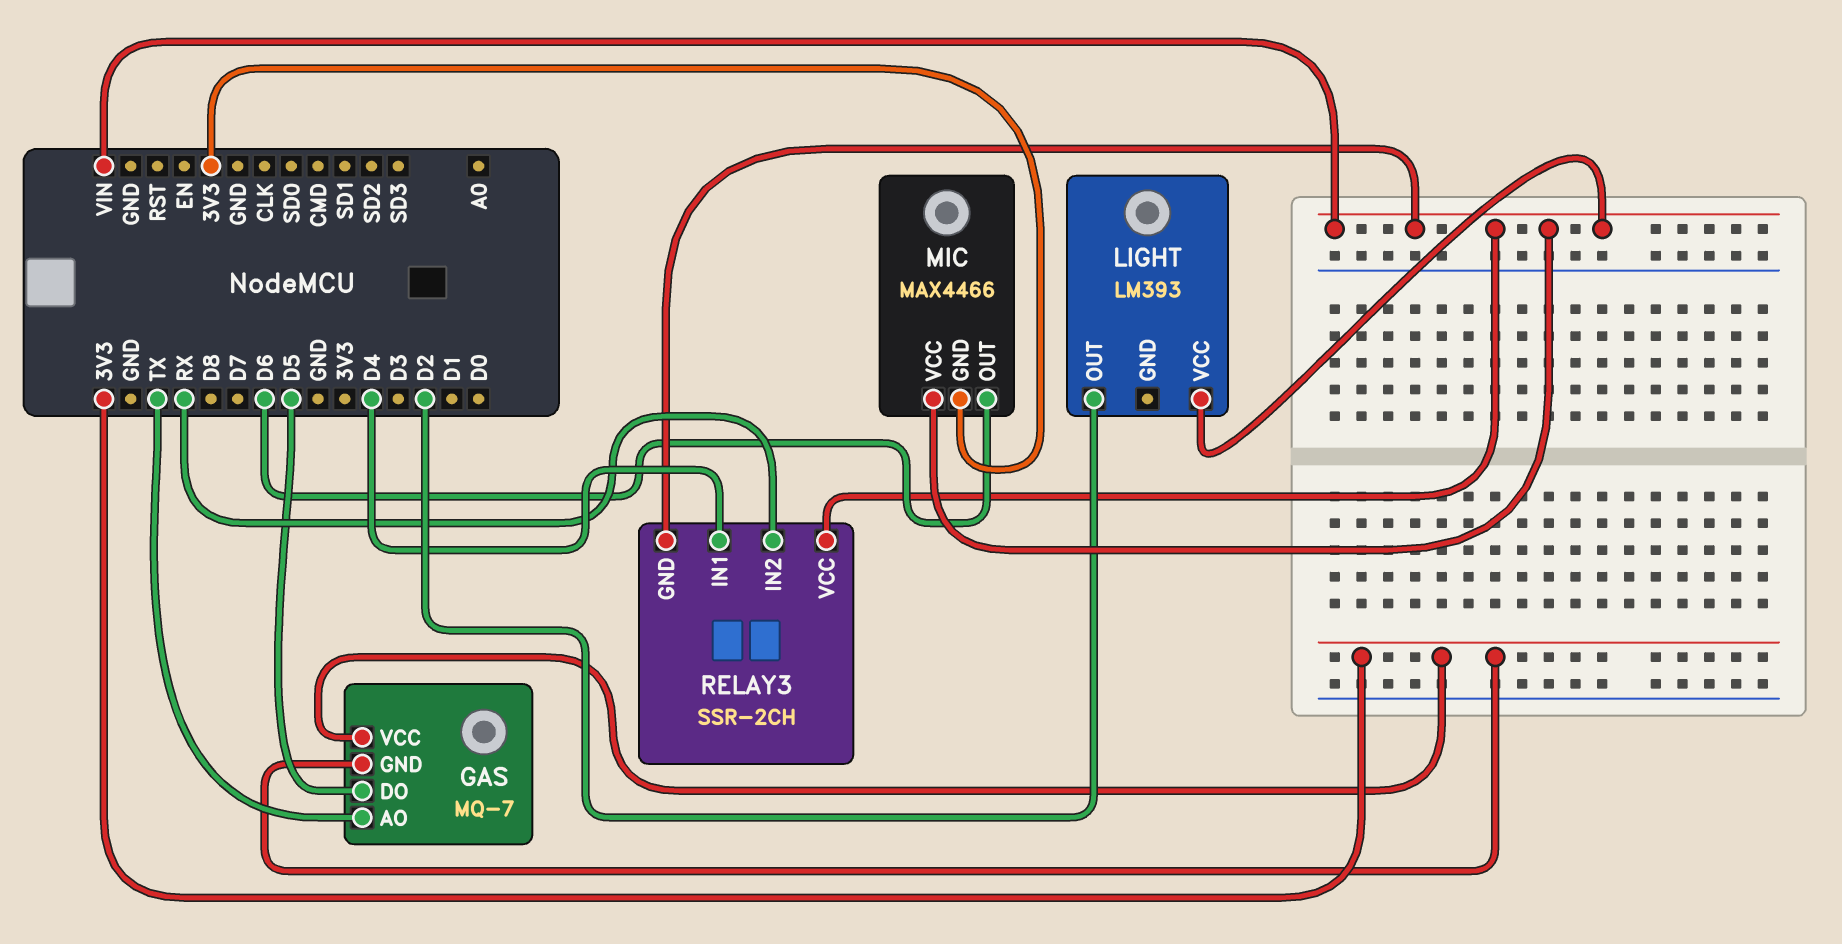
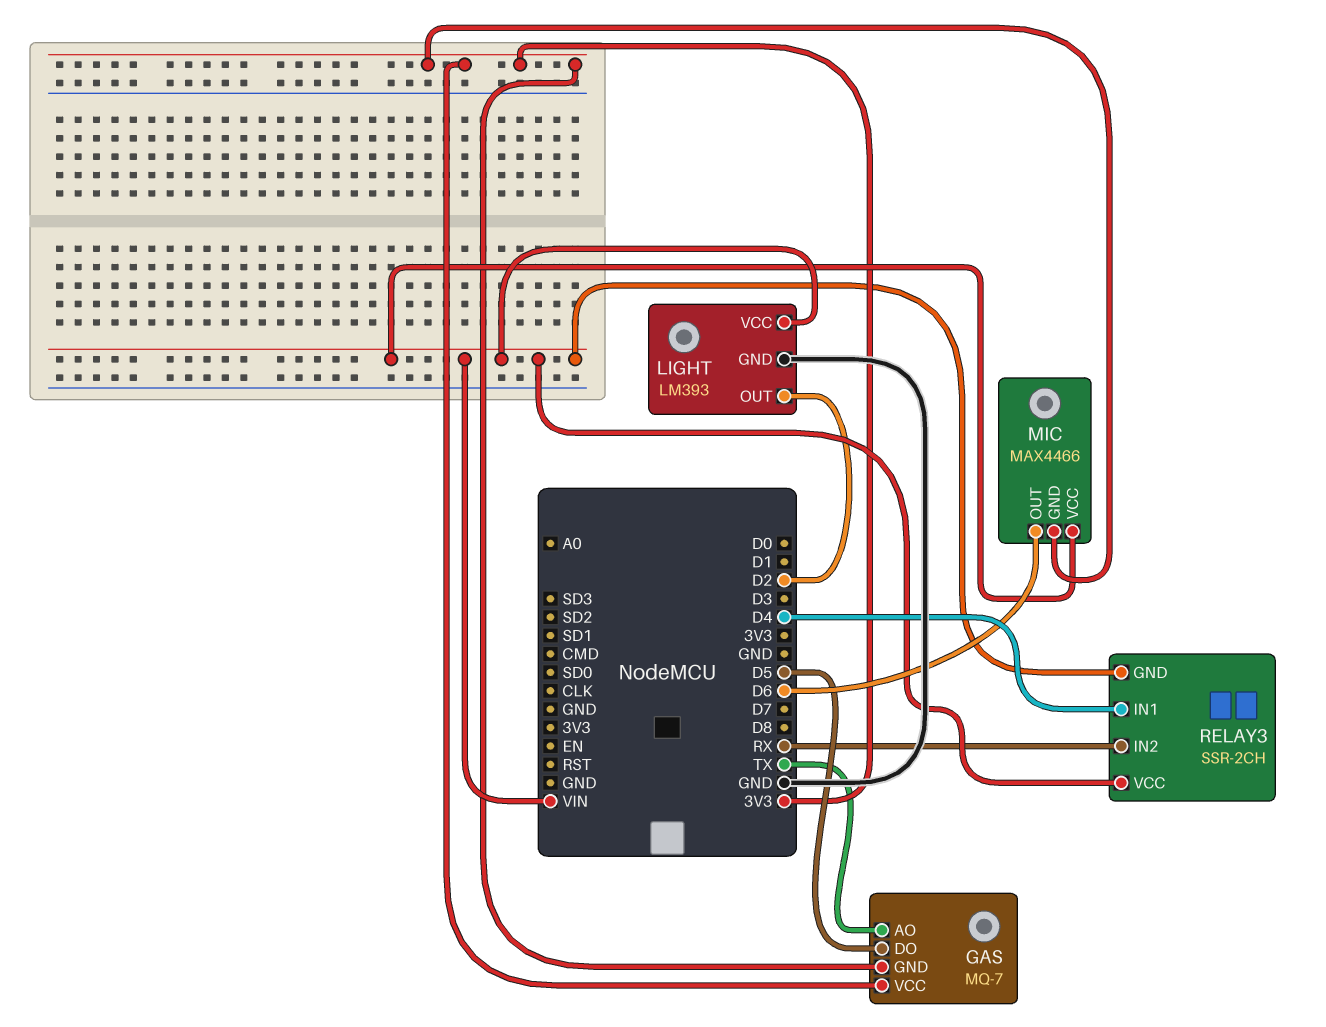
LIGHT pin GND: none -> GND

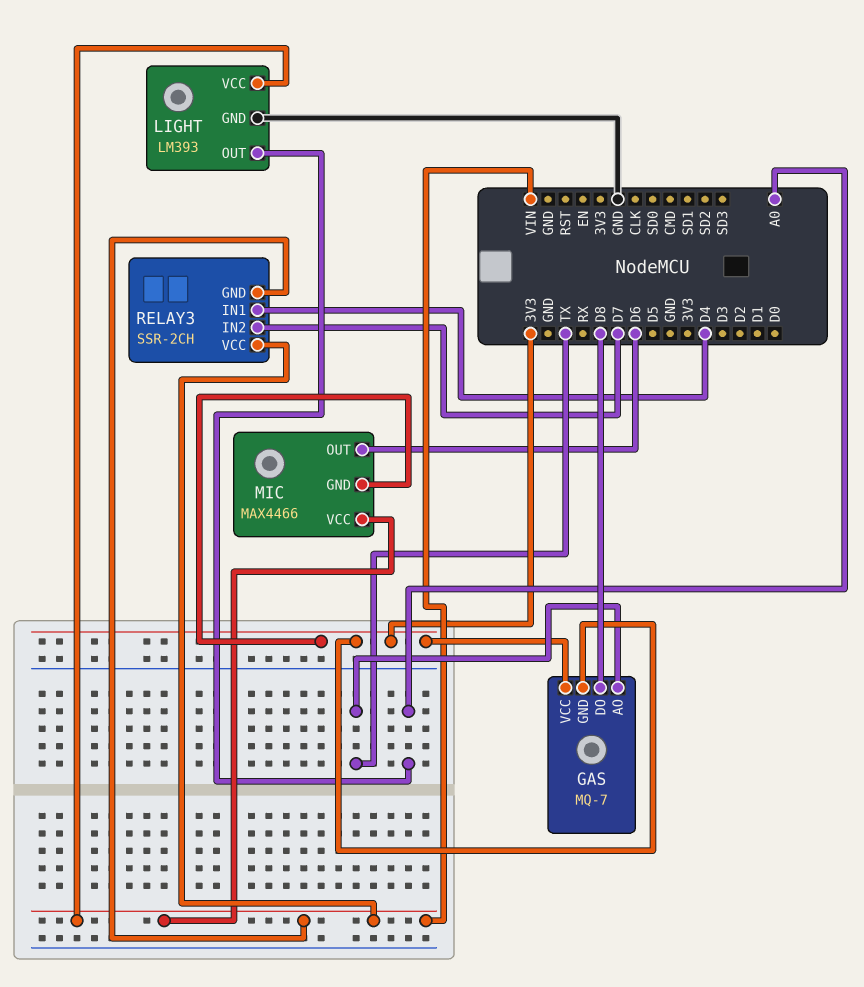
GAS pin DO: D5 -> D8
LIGHT pin OUT: D2 -> A0
RELAY3 pin IN2: RX -> D7

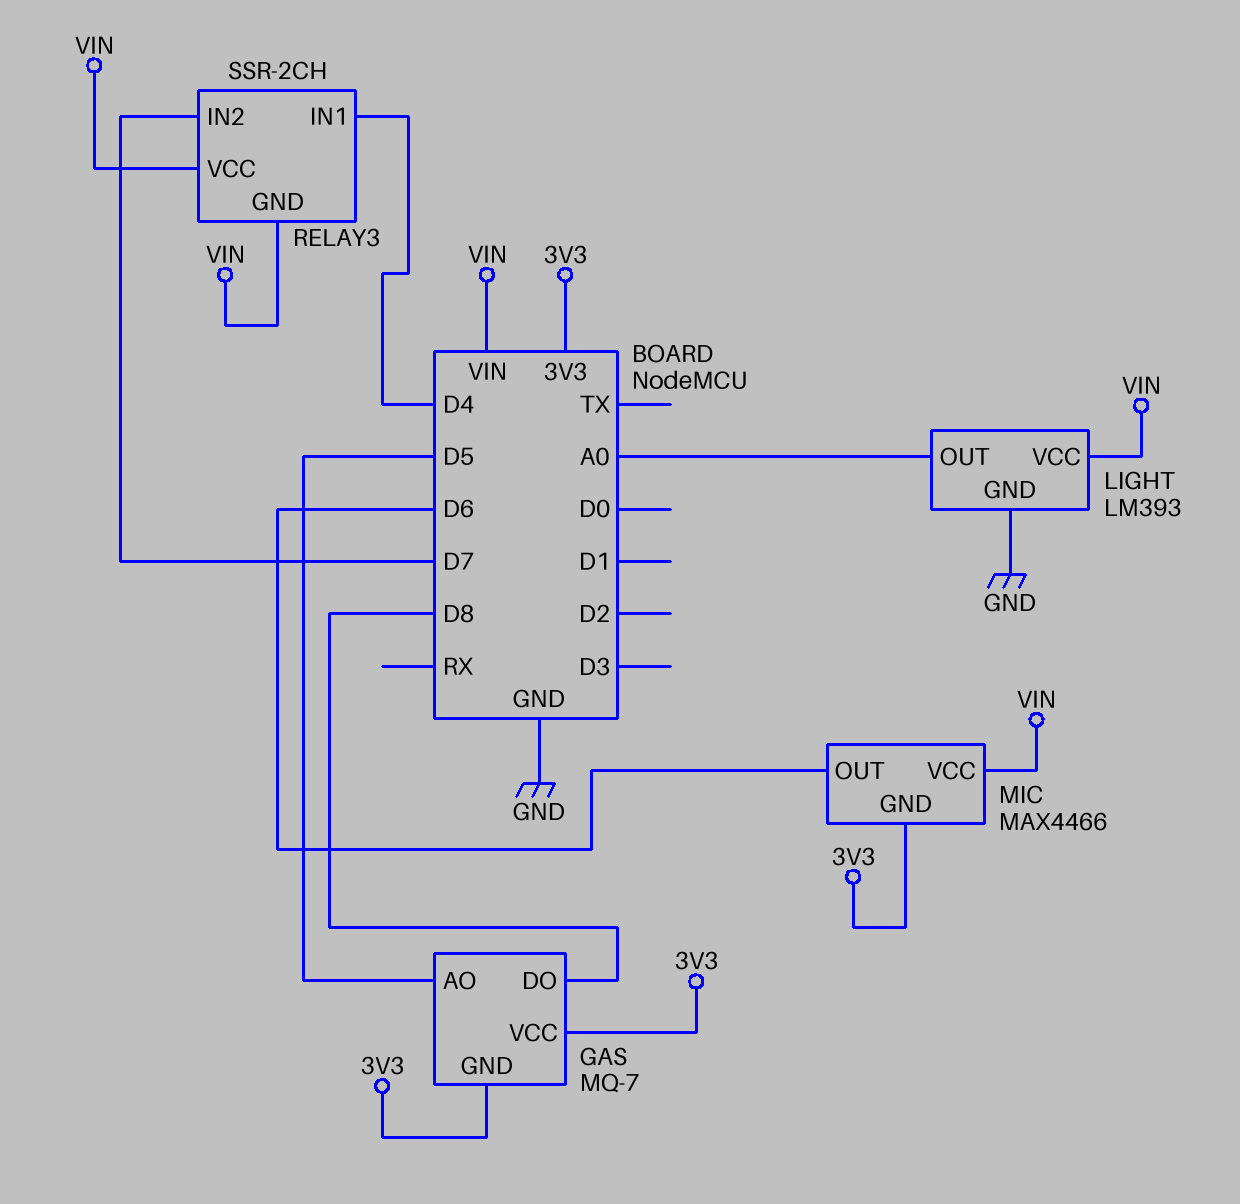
GAS pin AO: TX -> D5

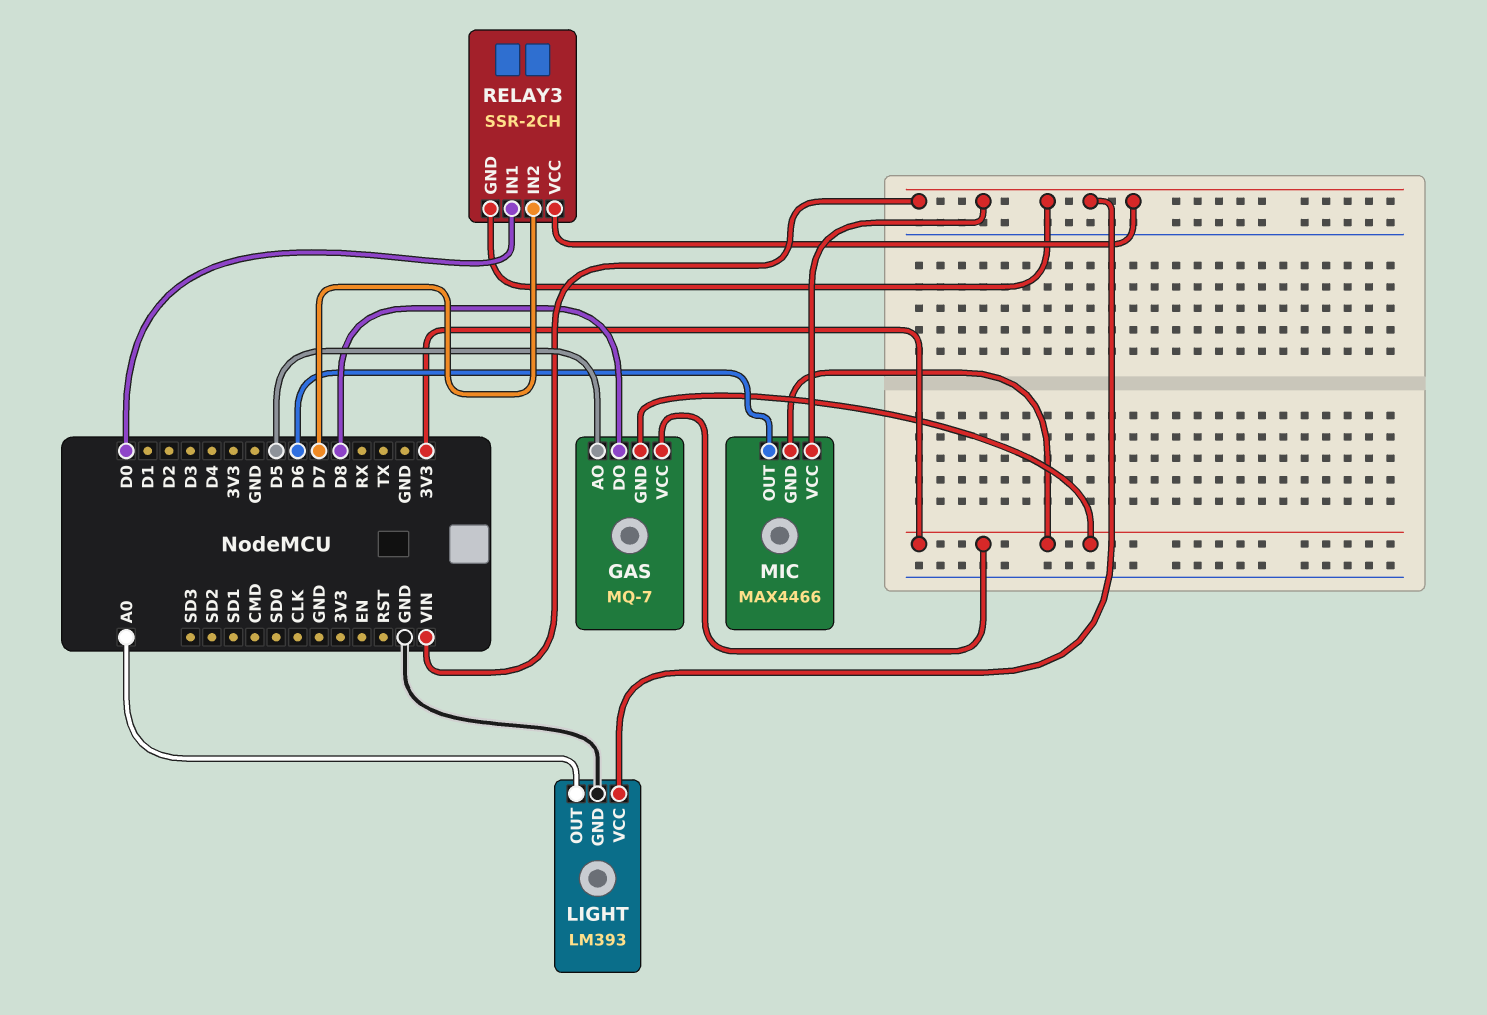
RELAY3 pin IN1: D4 -> D0

